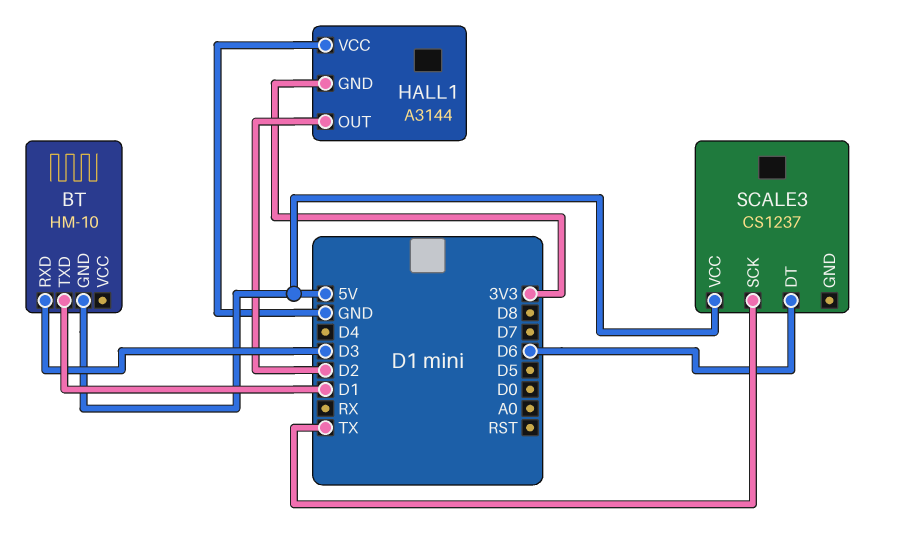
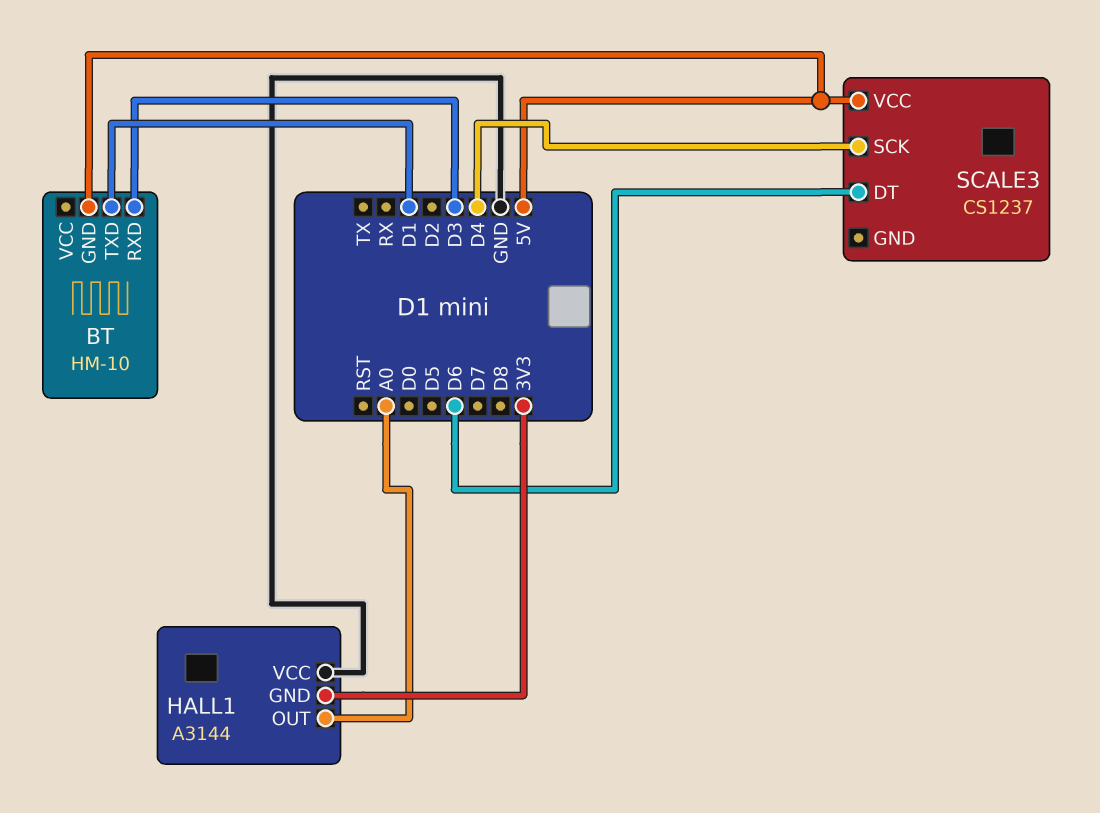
HALL1 pin OUT: D2 -> A0
SCALE3 pin SCK: TX -> D4

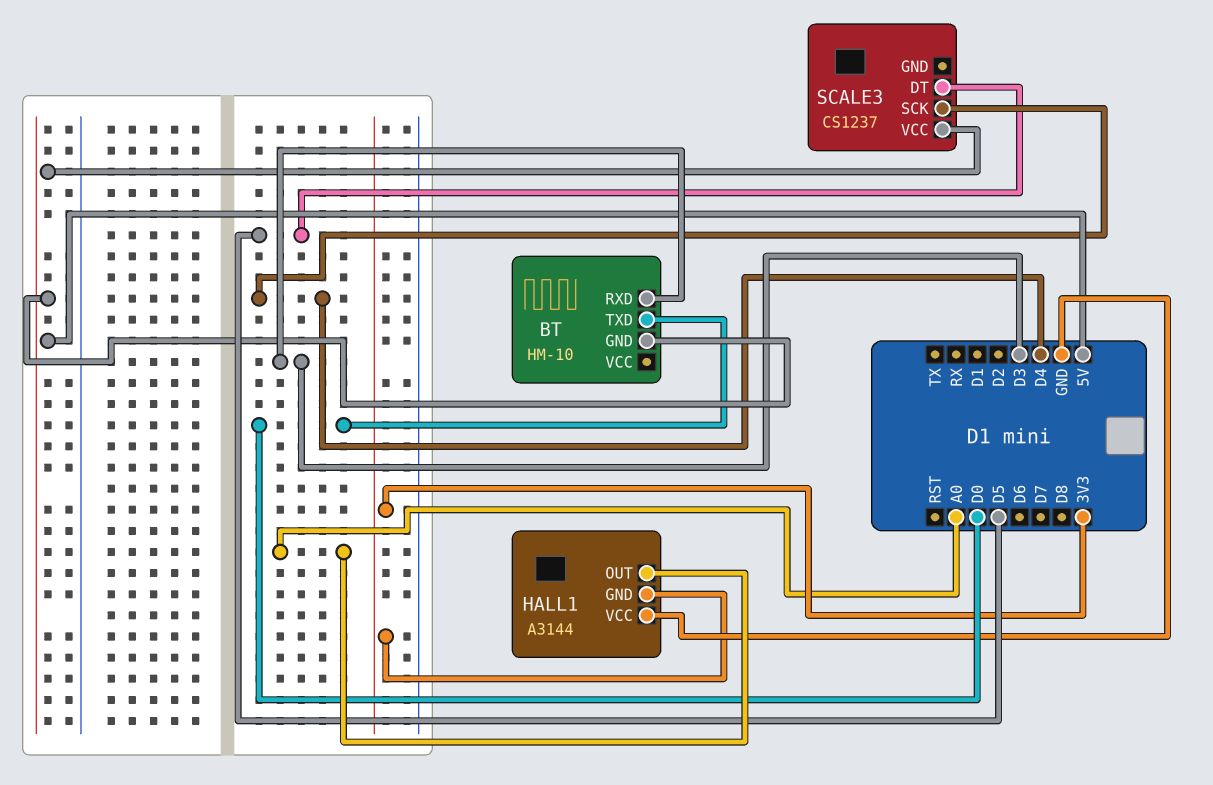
BT pin TXD: D1 -> D0
SCALE3 pin DT: D6 -> D5

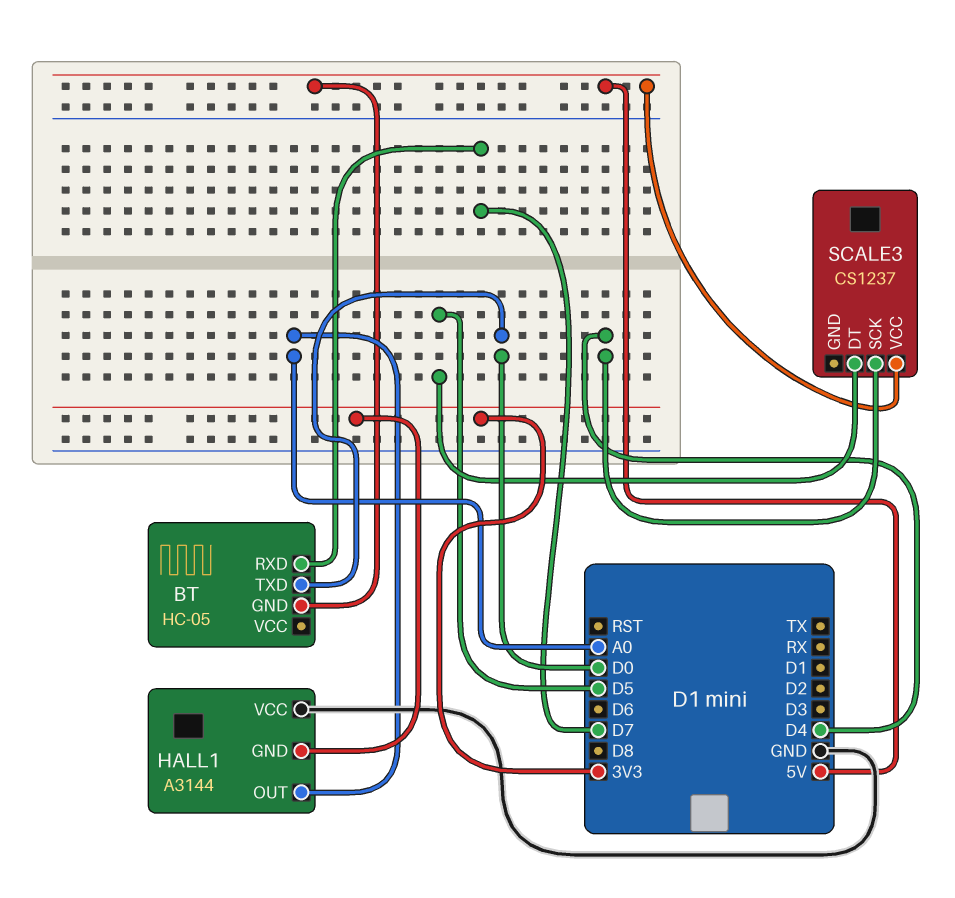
BT: HM-10 -> HC-05
BT pin RXD: D3 -> D7

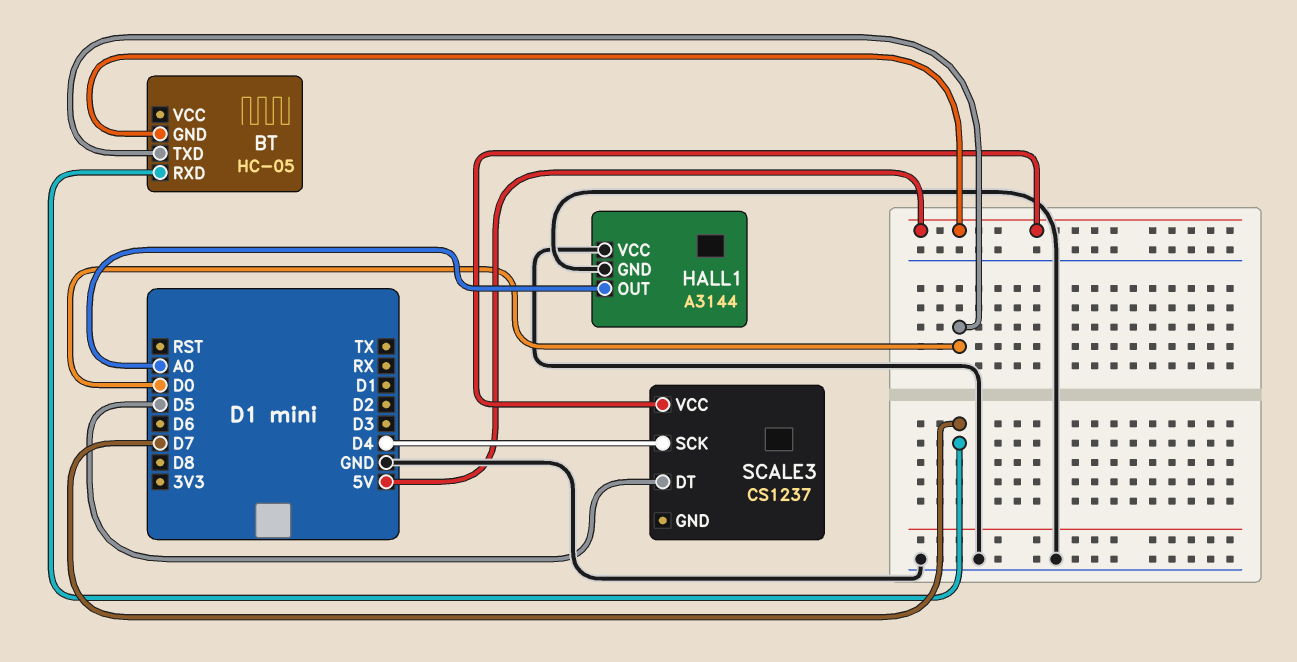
HALL1 pin GND: 3V3 -> GND

